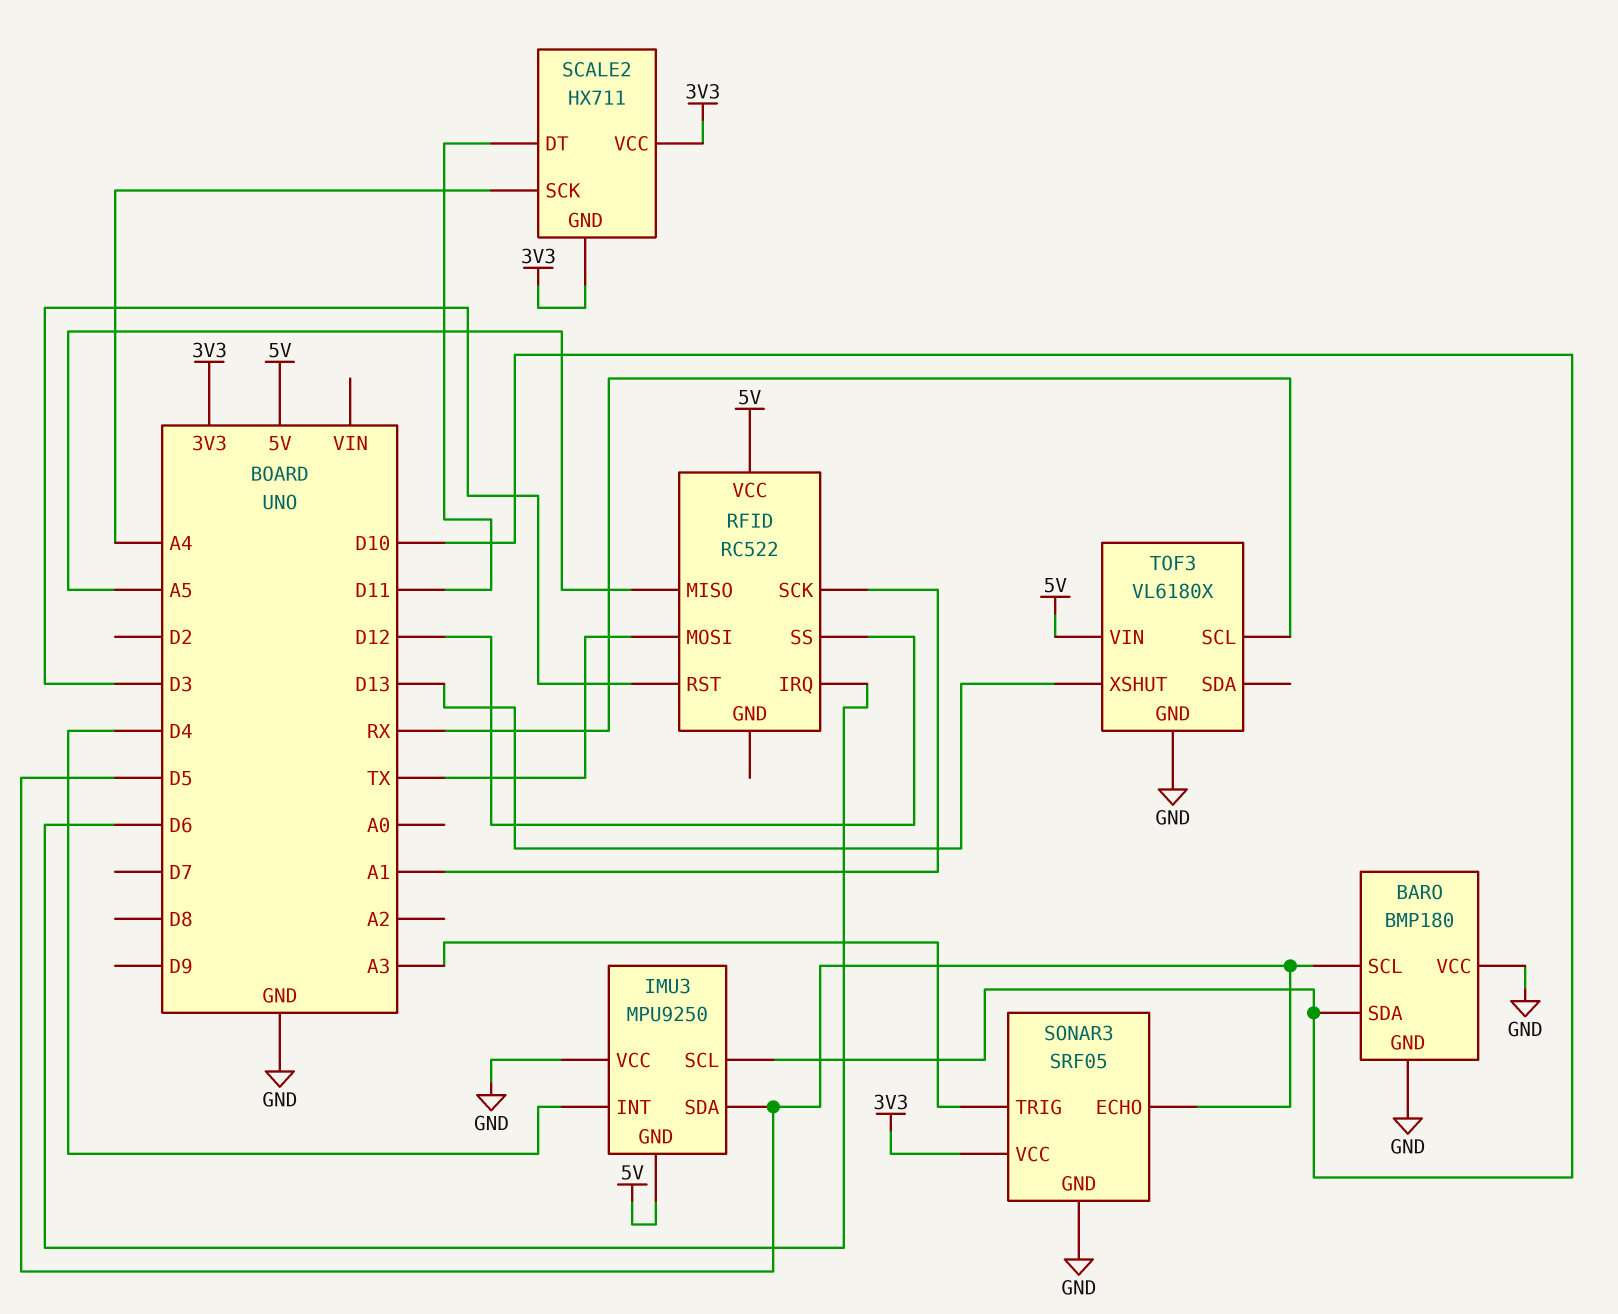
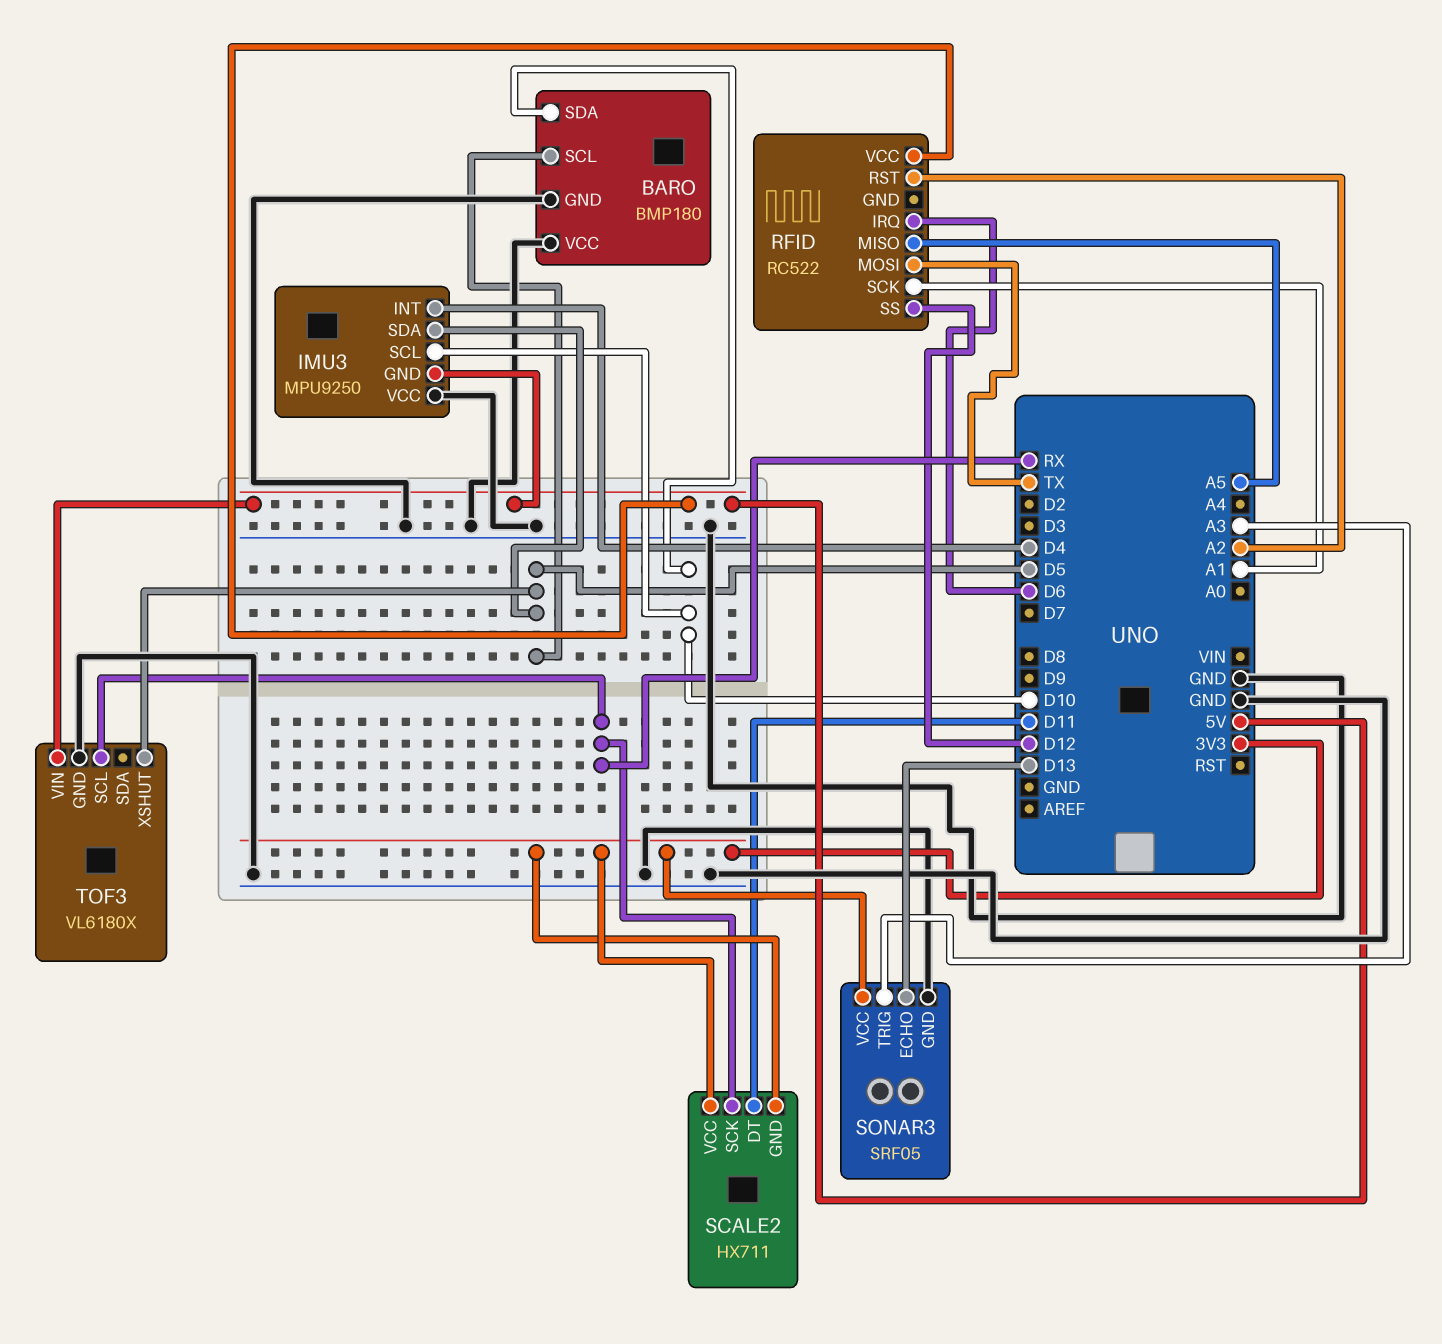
RFID pin RST: D3 -> A2
SCALE2 pin SCK: A4 -> RX
SONAR3 pin ECHO: D5 -> D13
TOF3 pin XSHUT: D13 -> D5

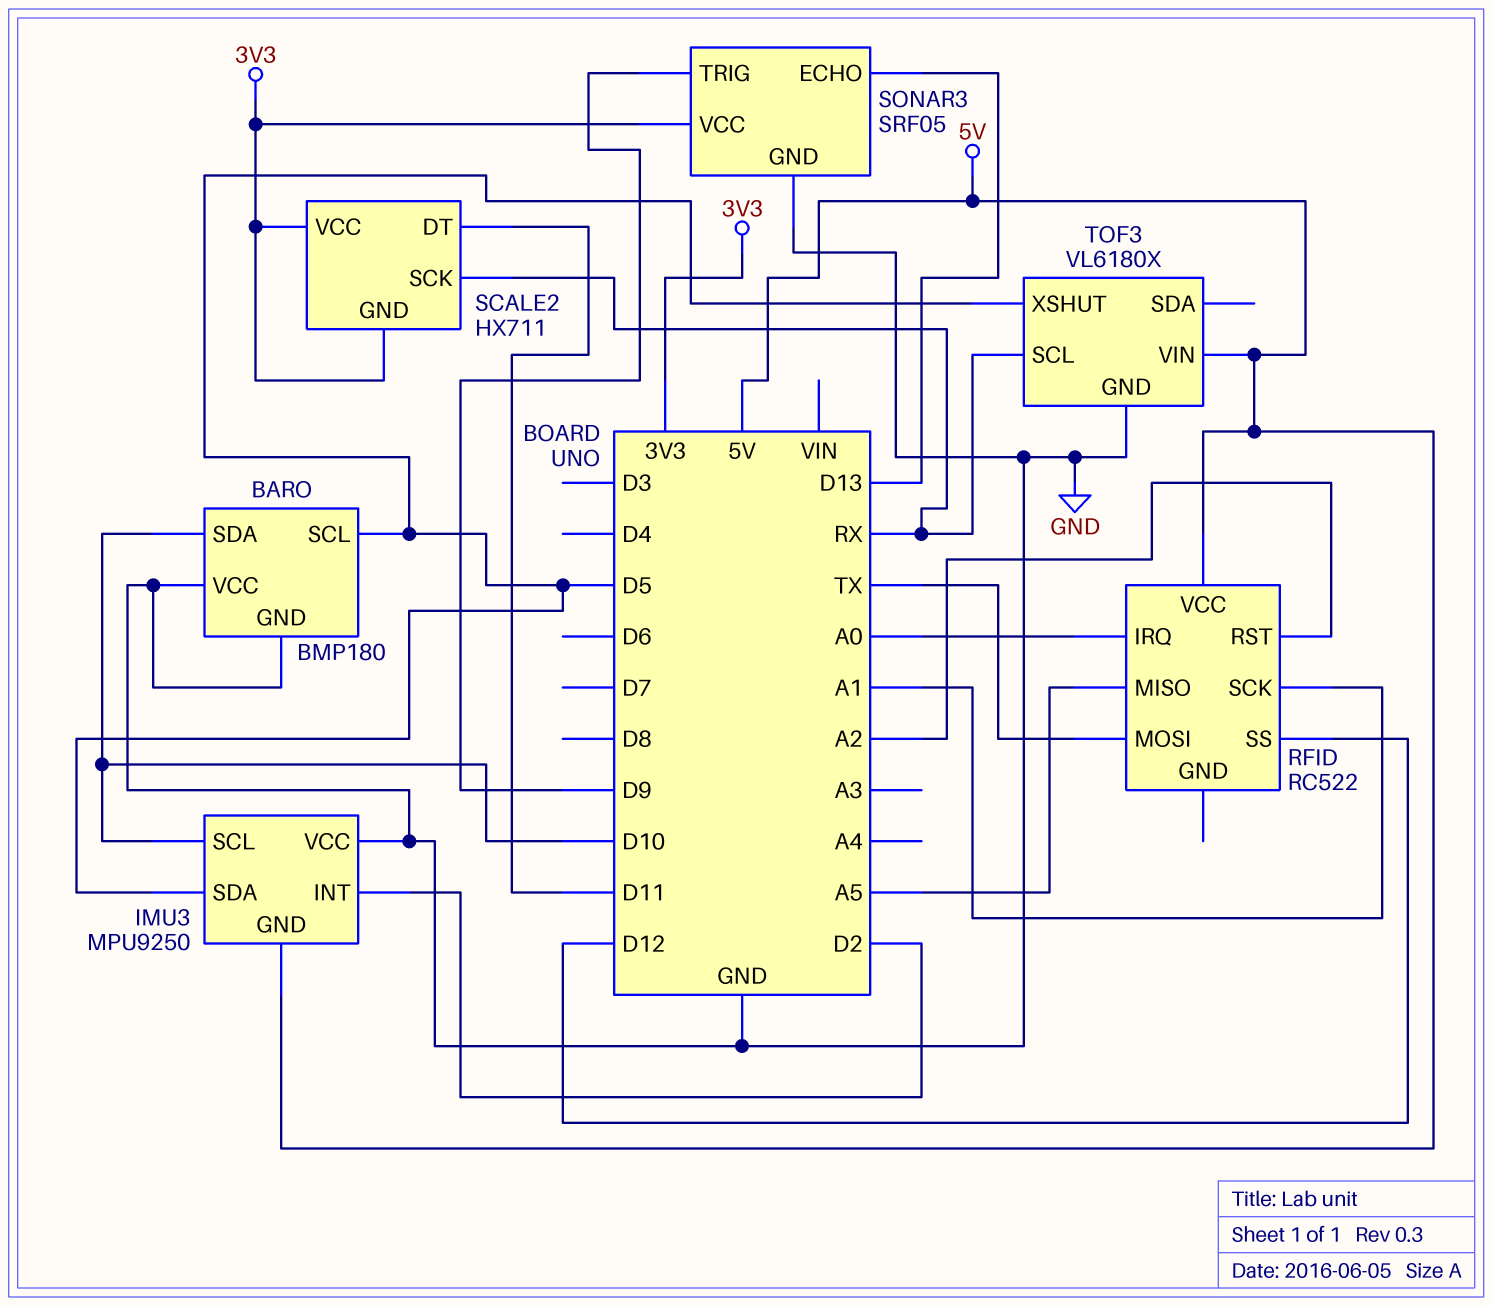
IMU3 pin INT: D4 -> D2
RFID pin IRQ: D6 -> A0
SONAR3 pin TRIG: A3 -> D9

